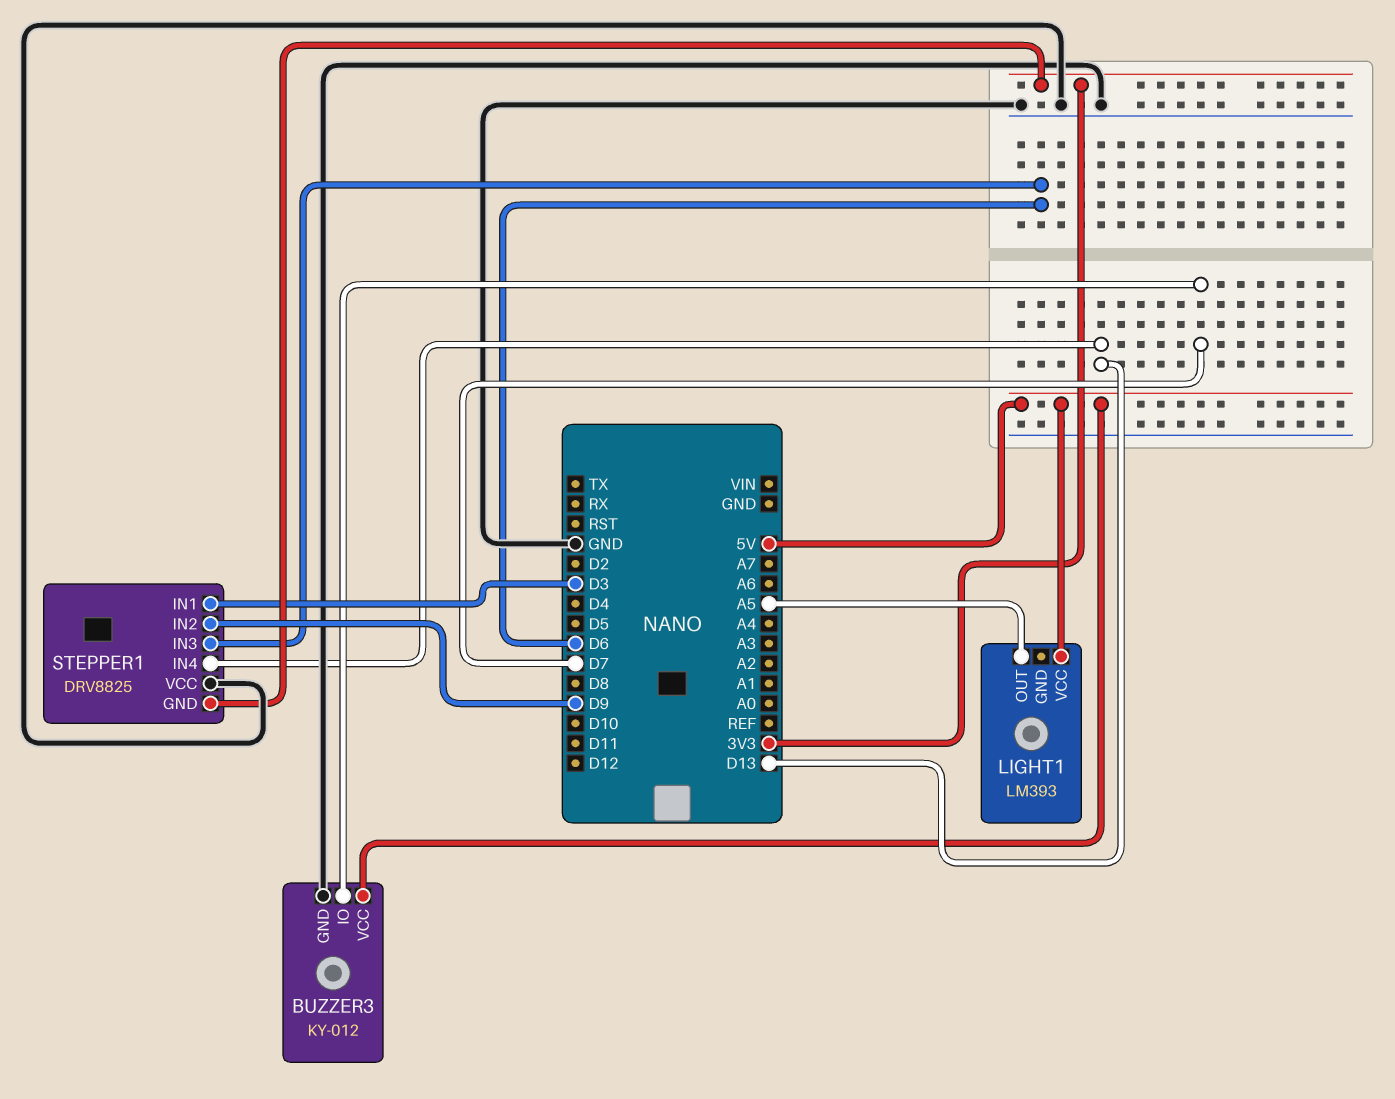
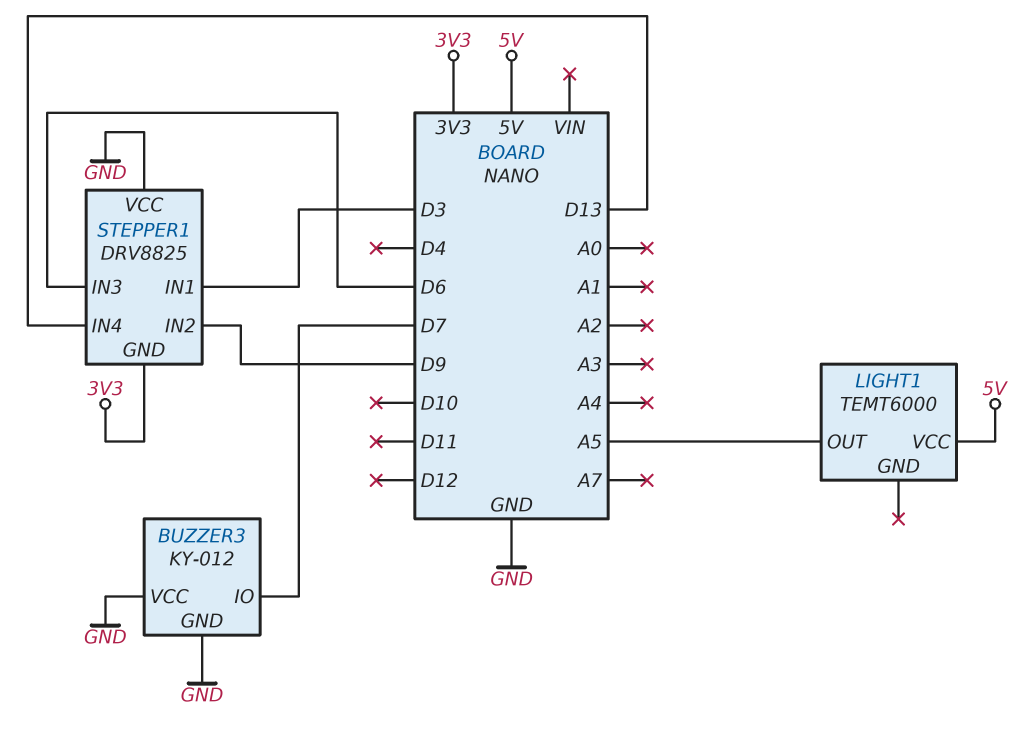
BUZZER3 pin VCC: 5V -> GND
LIGHT1: LM393 -> TEMT6000

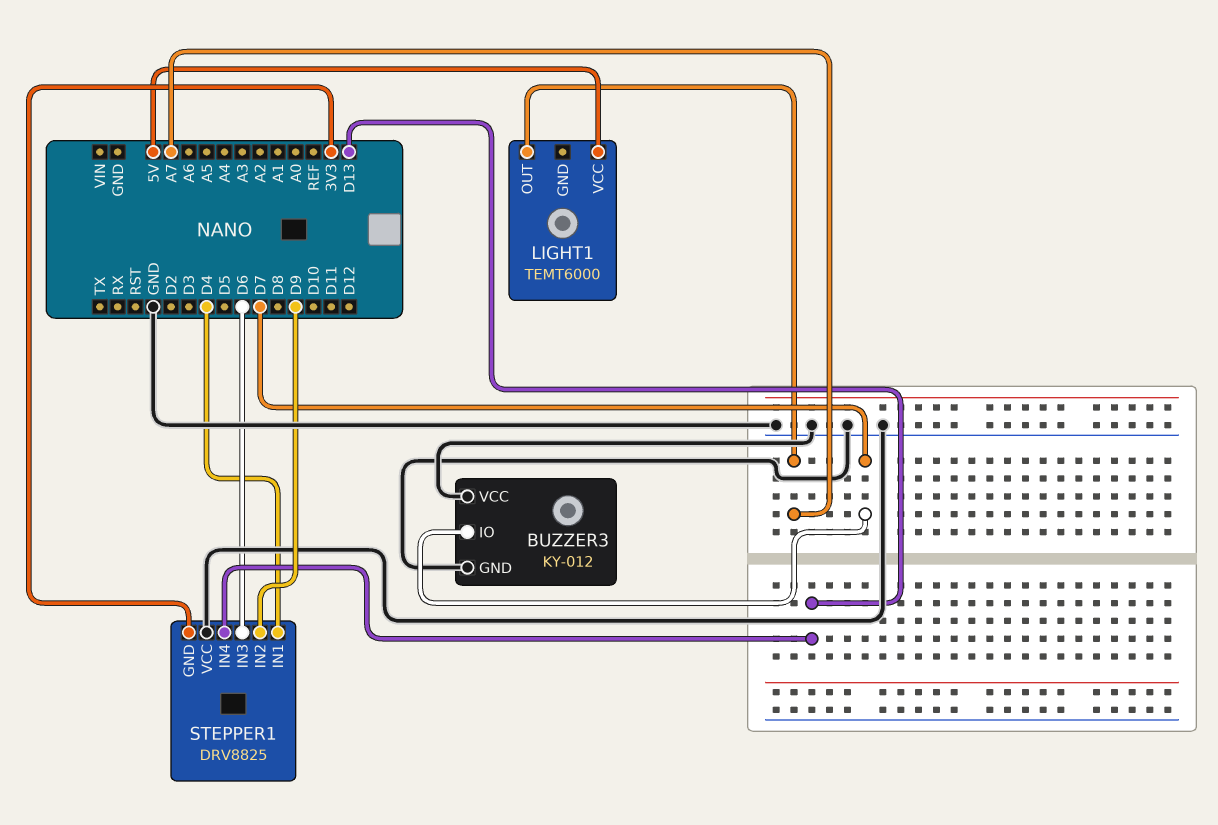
LIGHT1 pin OUT: A5 -> A7
STEPPER1 pin IN1: D3 -> D4

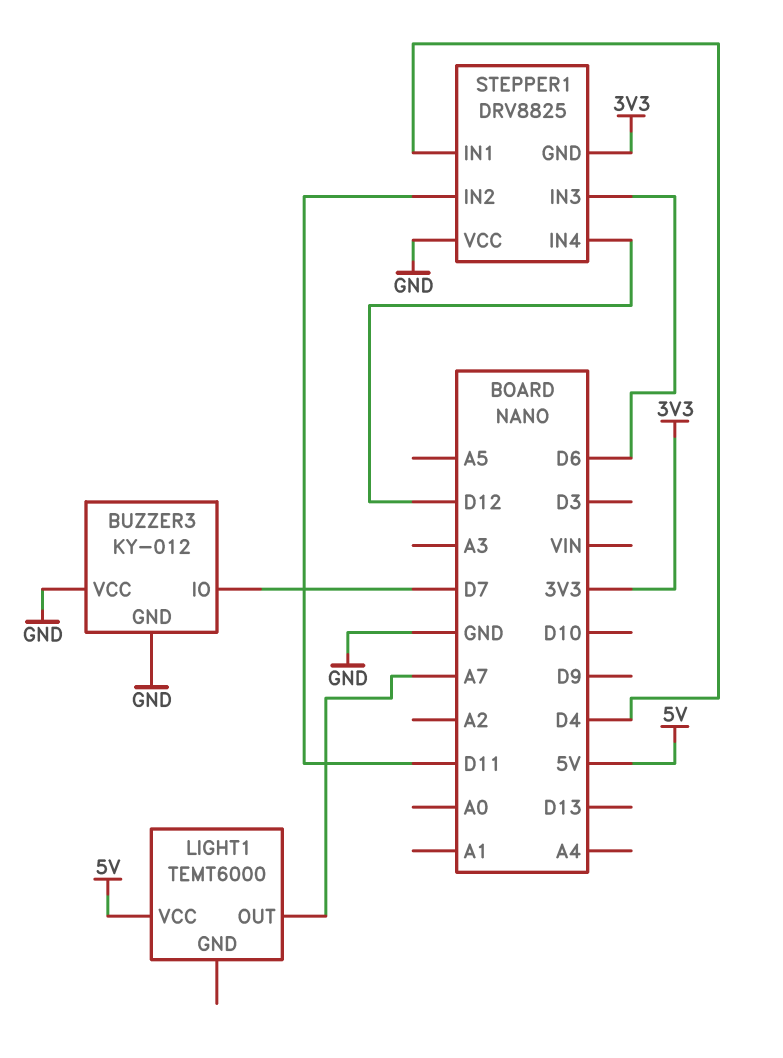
STEPPER1 pin IN2: D9 -> D11
STEPPER1 pin IN4: D13 -> D12

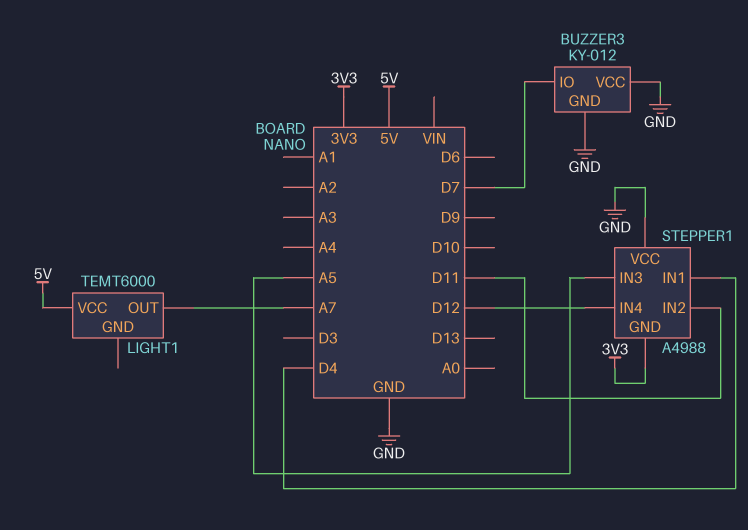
STEPPER1: DRV8825 -> A4988
STEPPER1 pin IN3: D6 -> A5

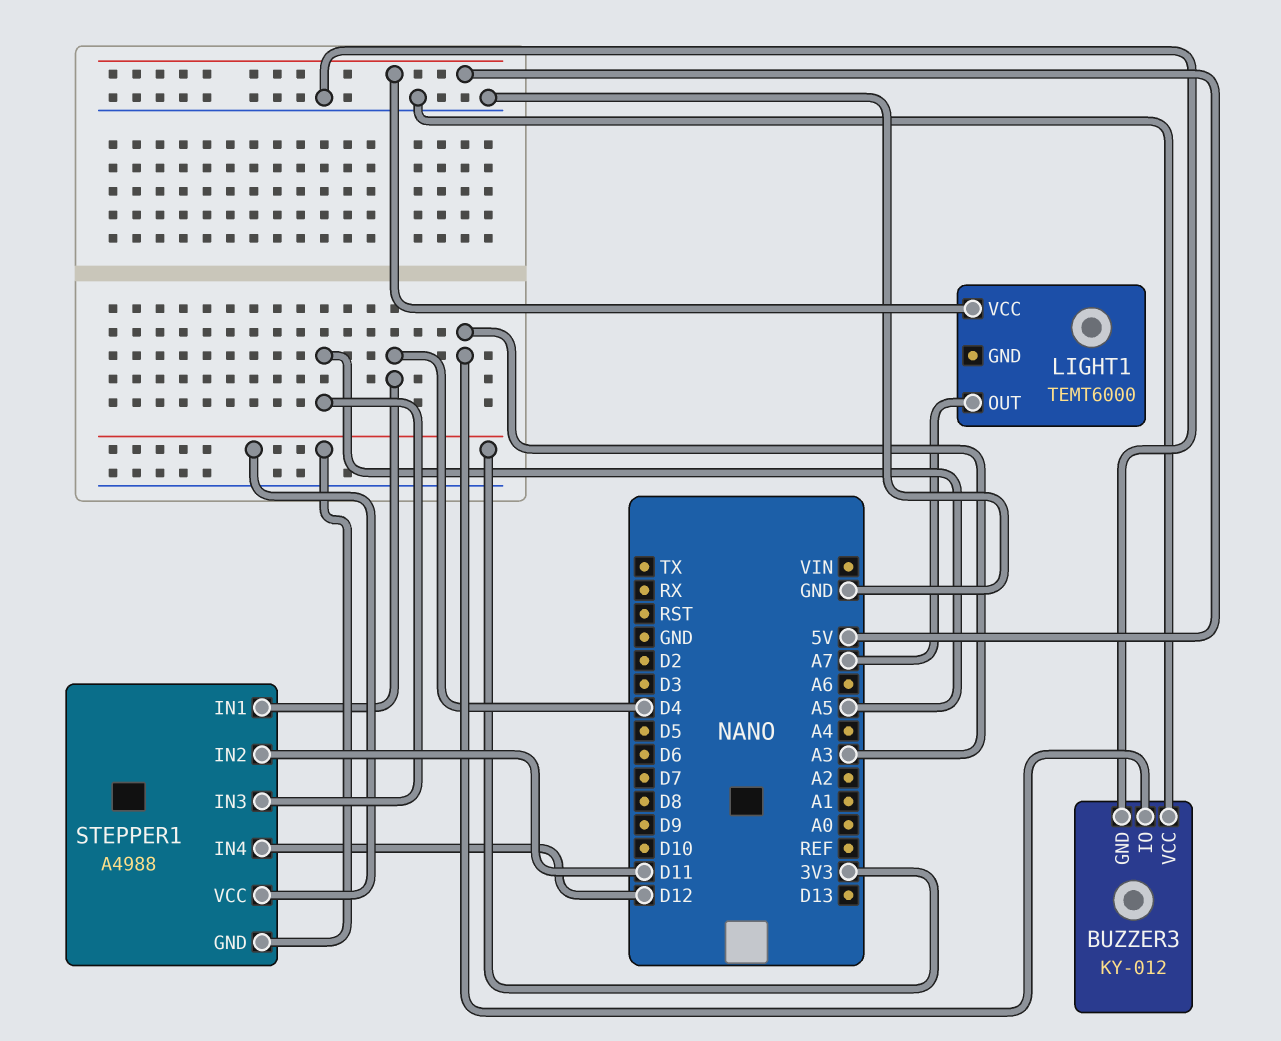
BUZZER3 pin IO: D7 -> A3
STEPPER1 pin VCC: GND -> 3V3

